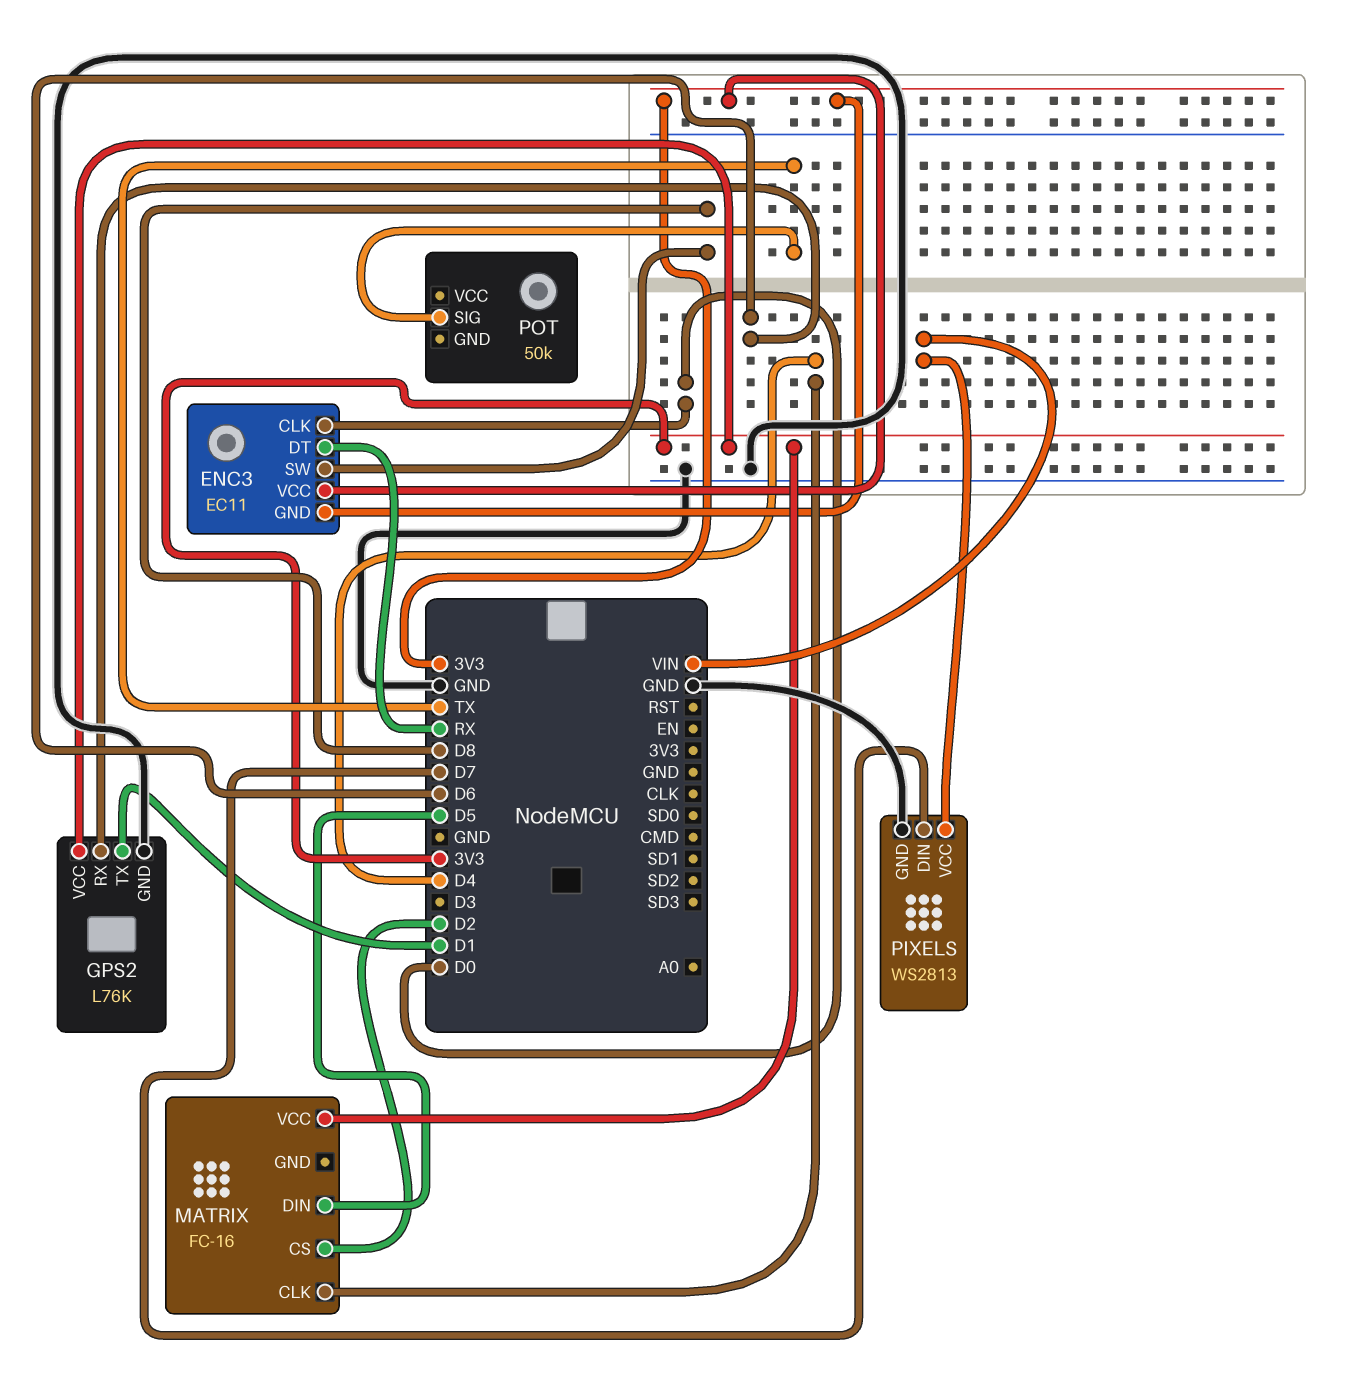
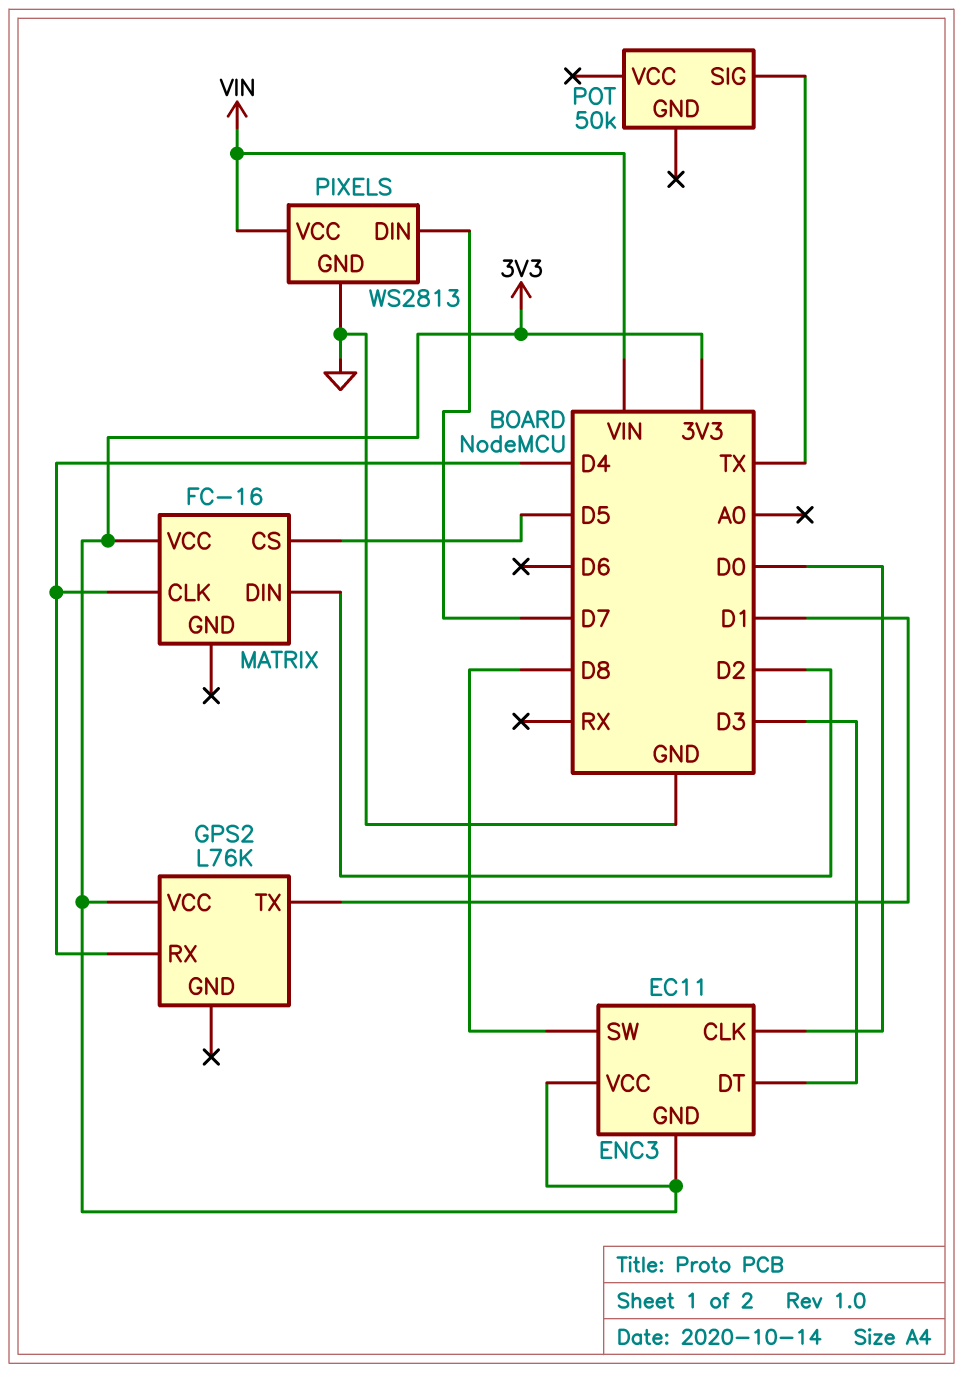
ENC3 pin DT: RX -> D3
GPS2 pin GND: GND -> none
GPS2 pin RX: D6 -> D4
MATRIX pin CS: D2 -> D5
MATRIX pin DIN: D5 -> D2

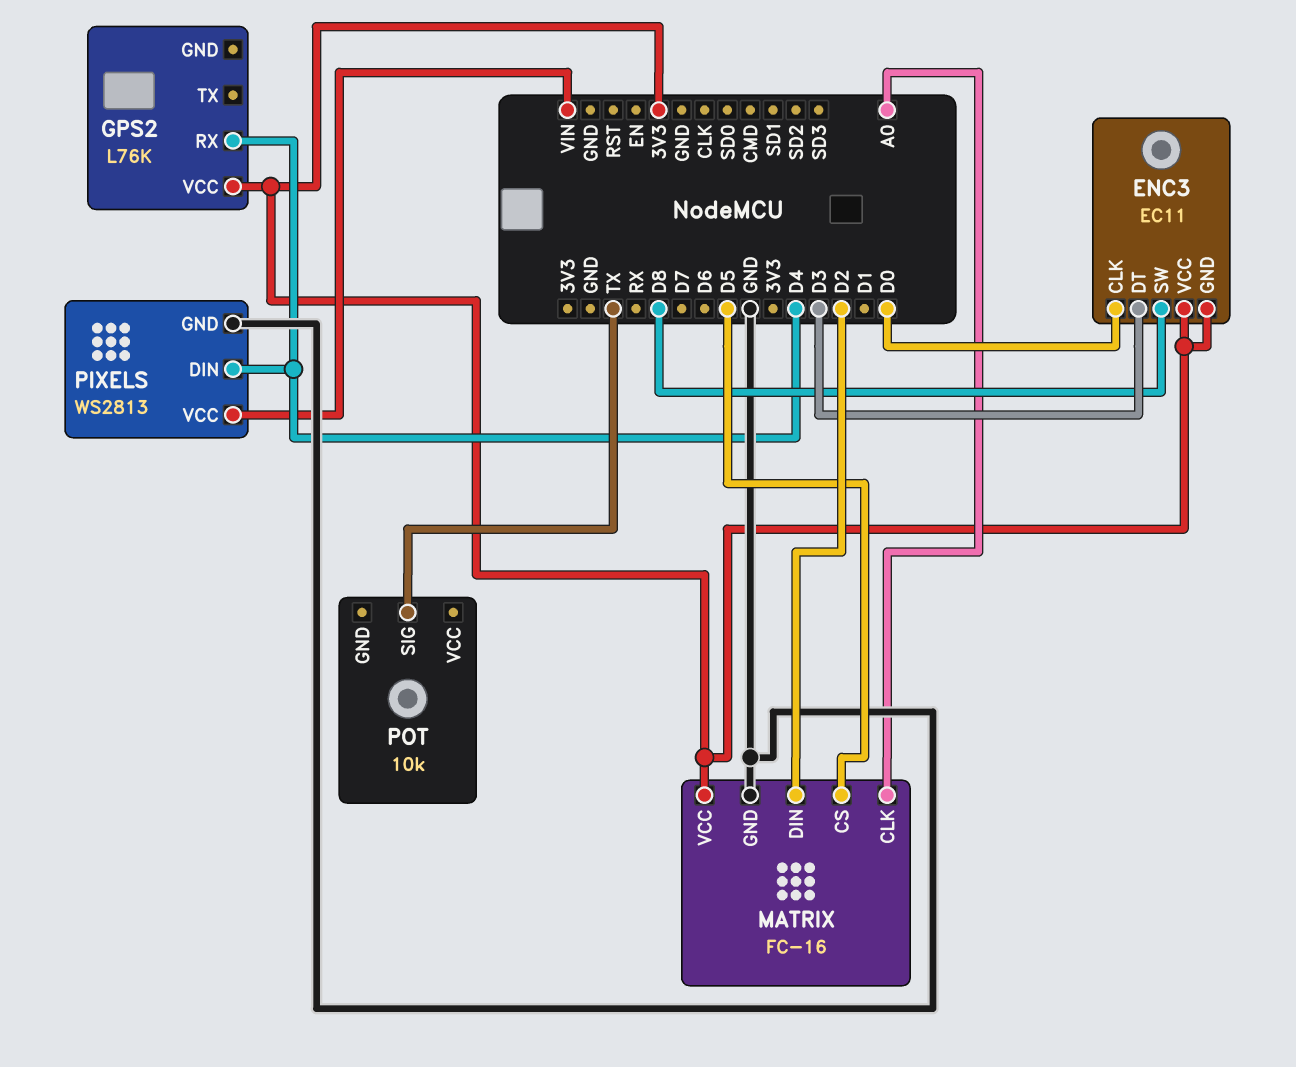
GPS2 pin TX: D1 -> none
MATRIX pin CLK: D4 -> A0
MATRIX pin GND: none -> GND
PIXELS pin DIN: D7 -> D4
POT: 50k -> 10k

